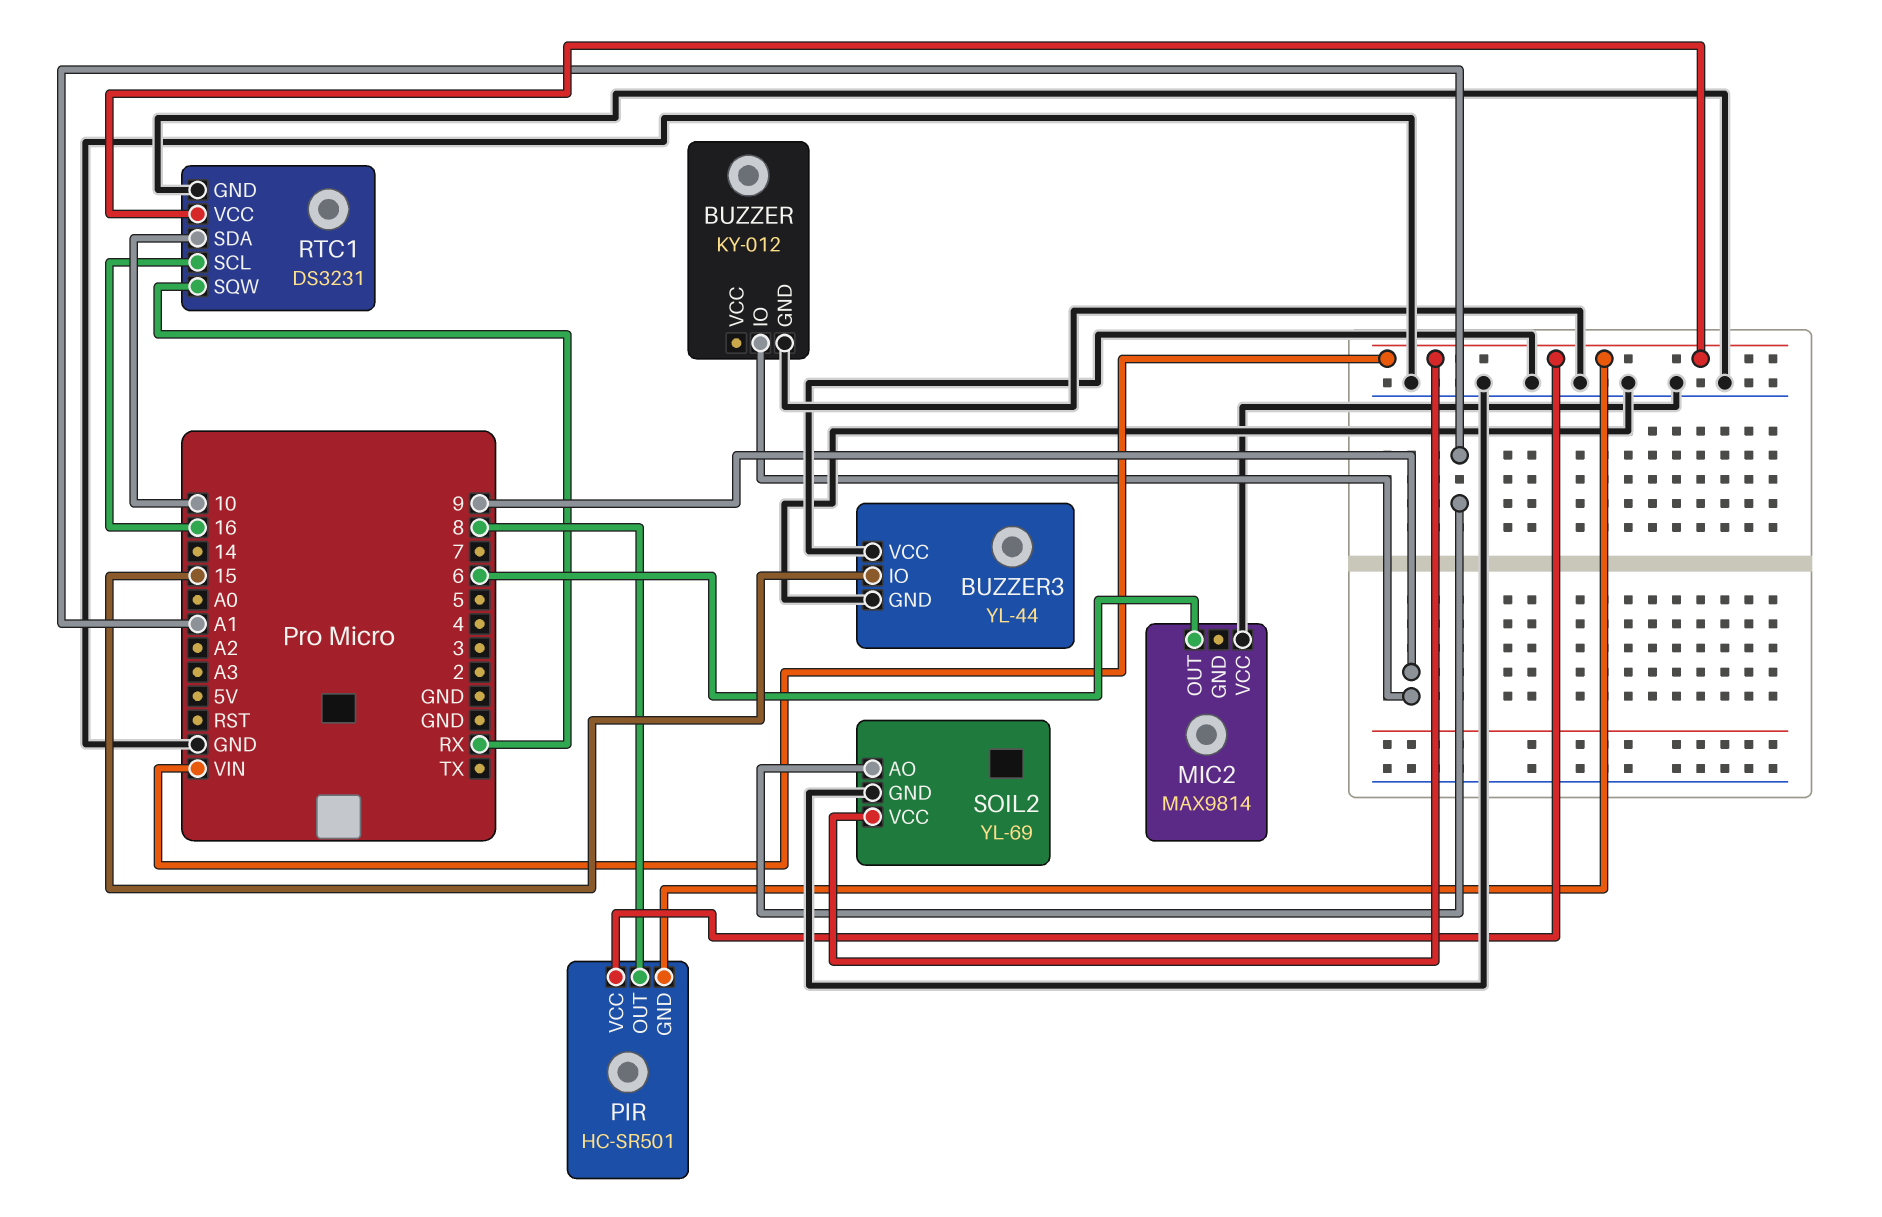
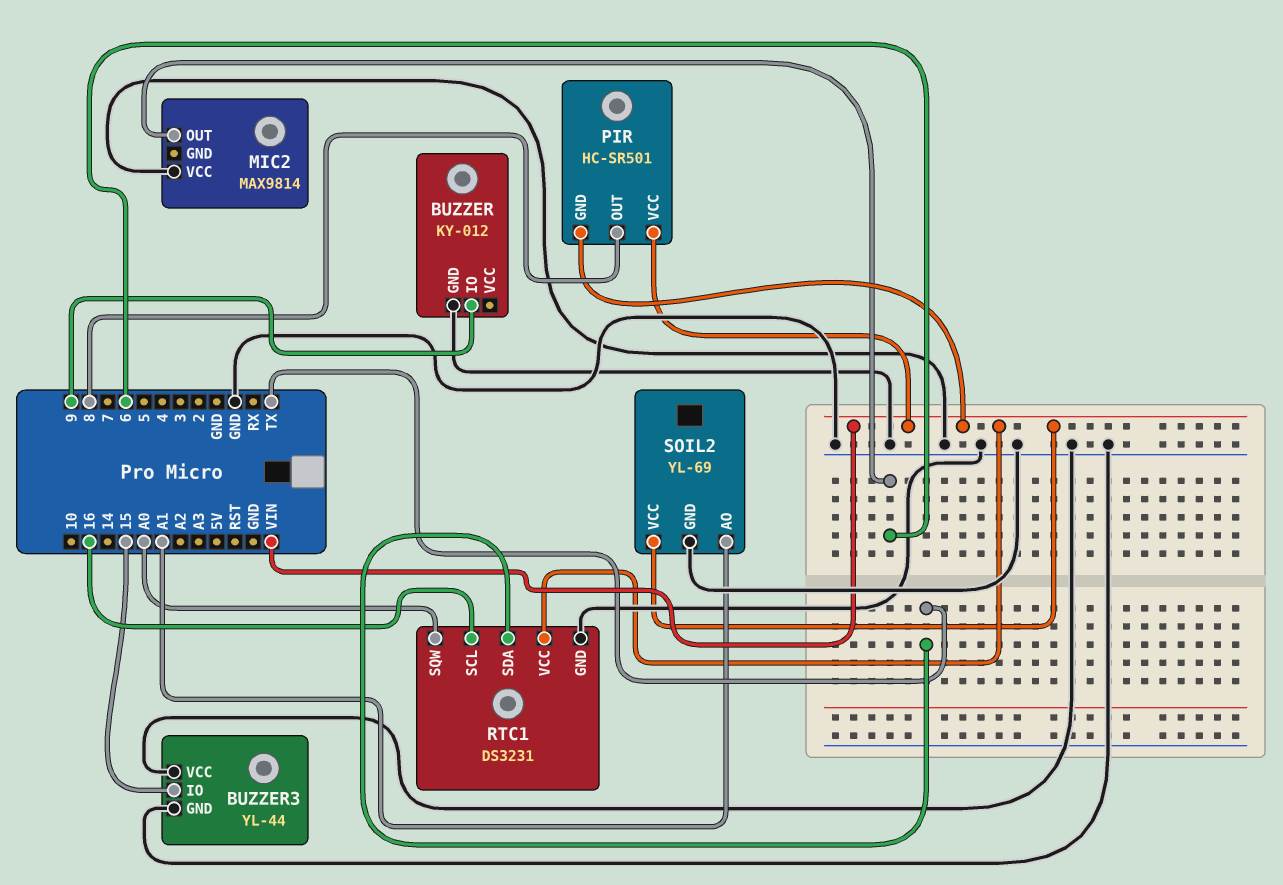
RTC1 pin SDA: 10 -> TX
RTC1 pin SQW: RX -> A0

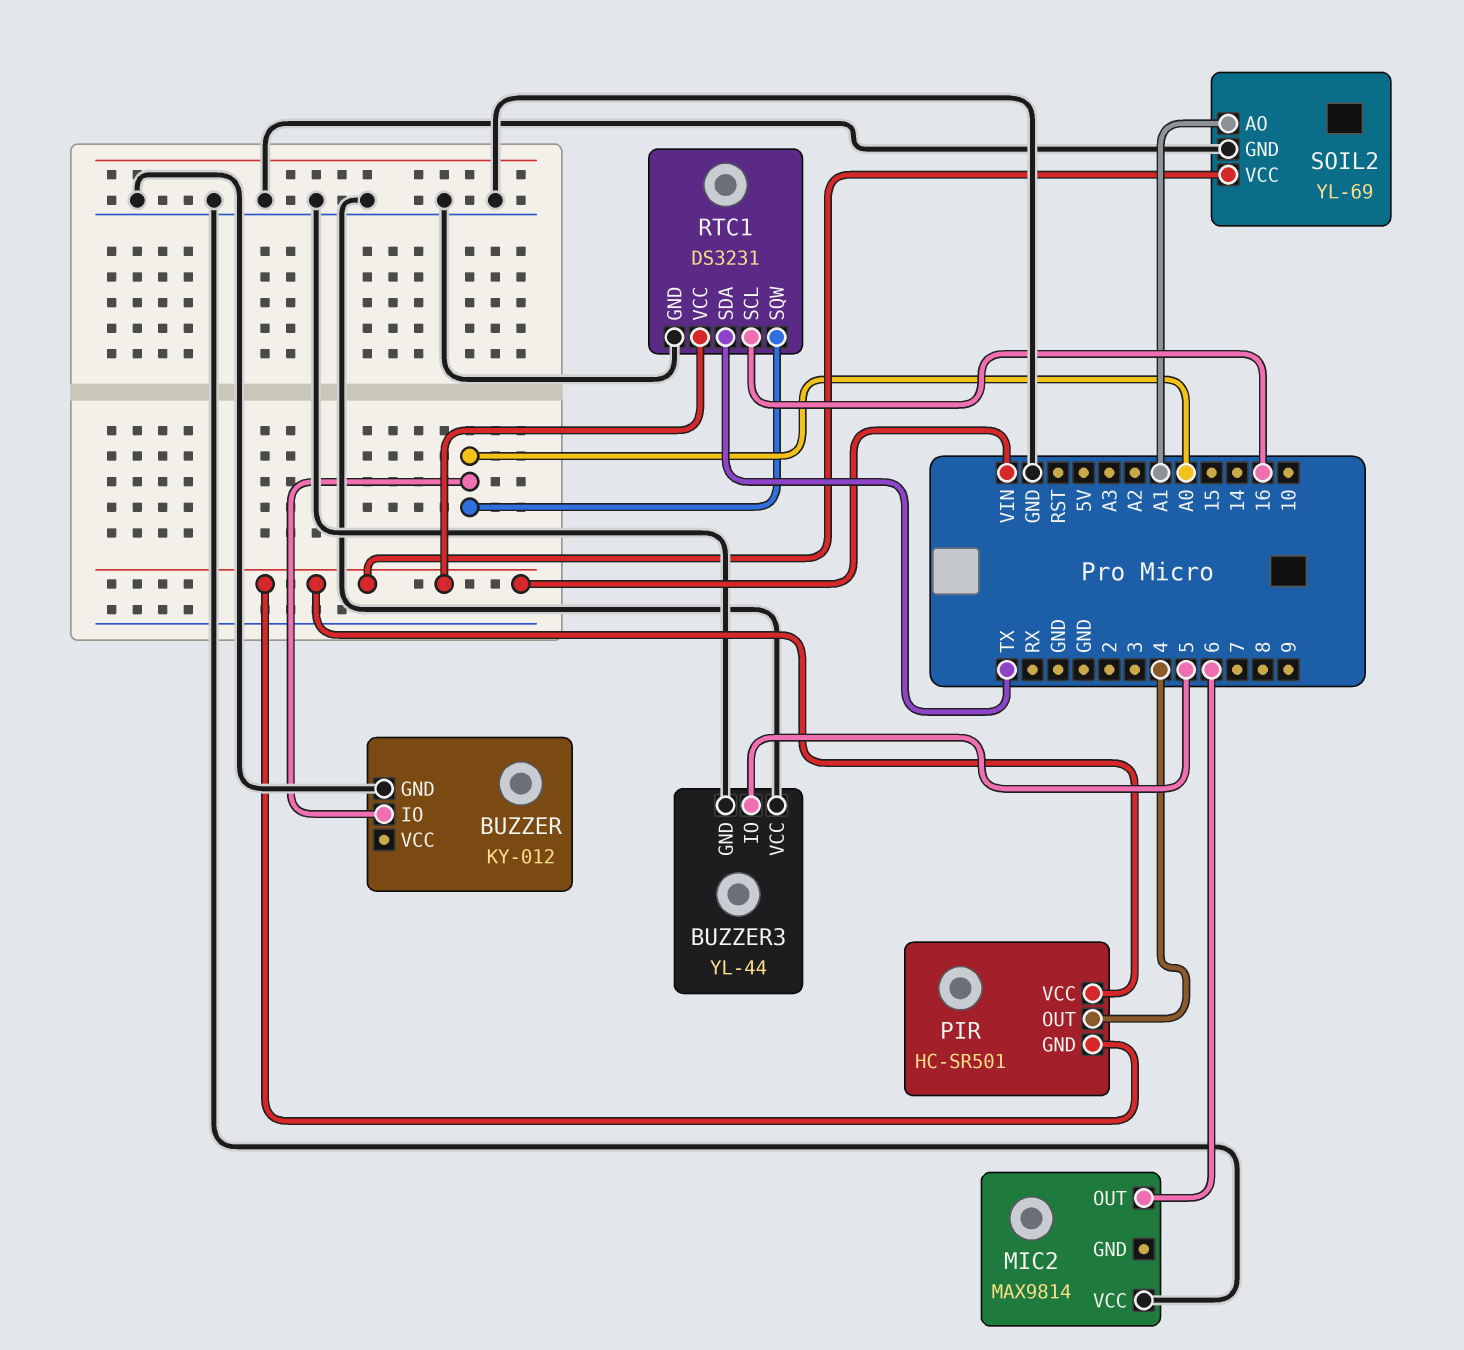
BUZZER pin IO: 9 -> A0
BUZZER3 pin IO: 15 -> 5
PIR pin OUT: 8 -> 4

